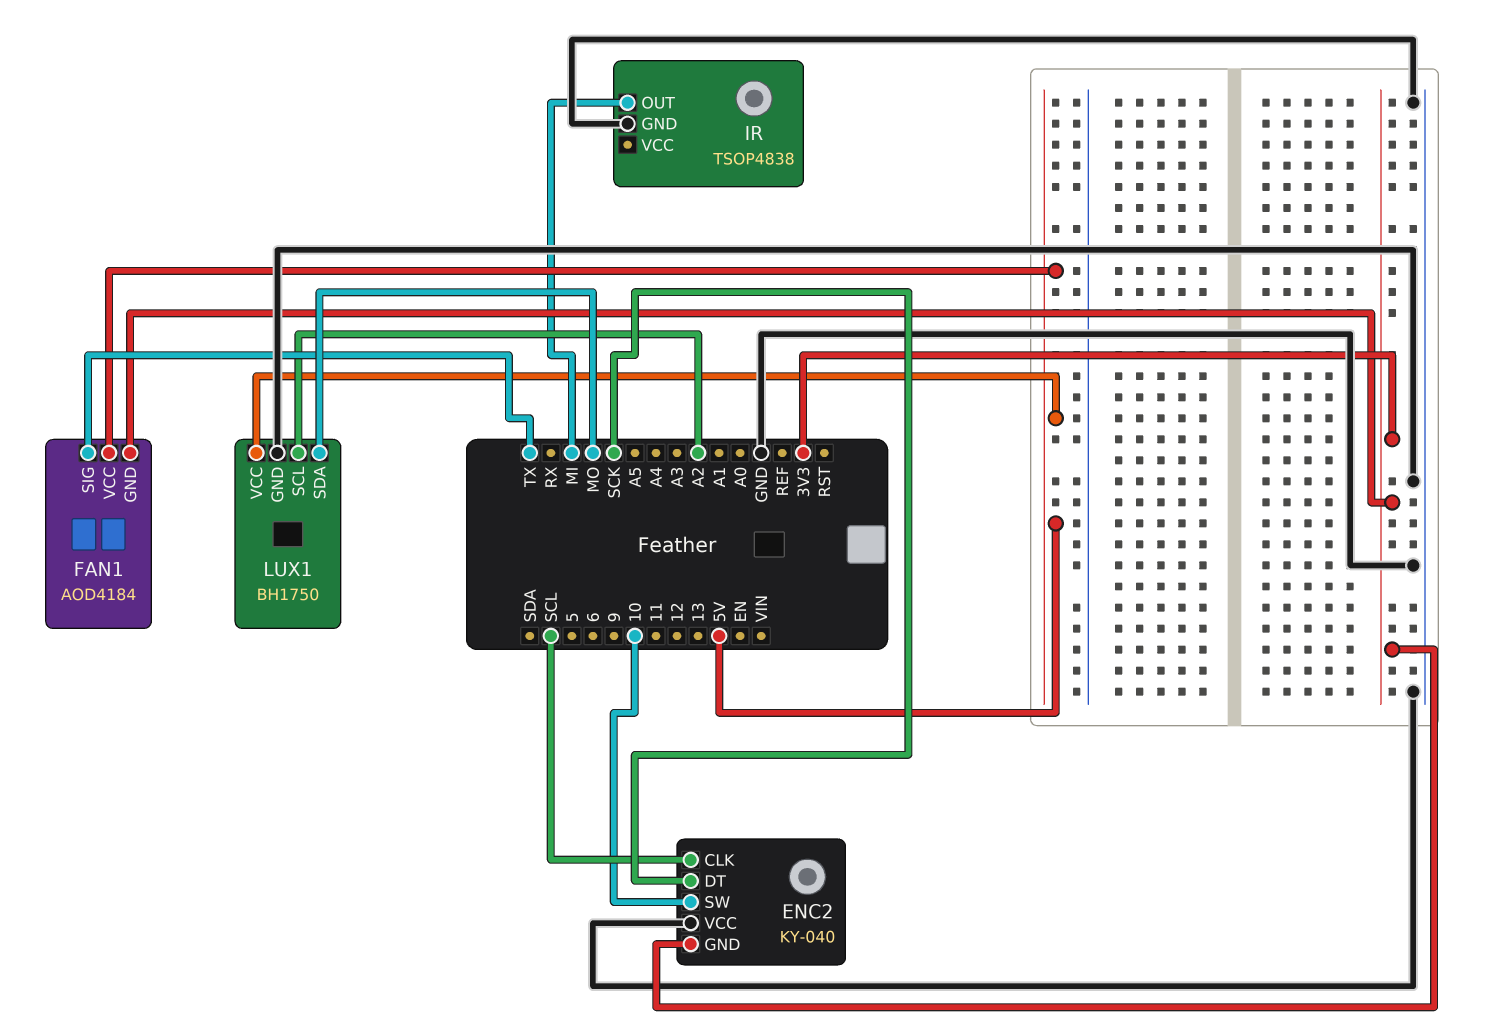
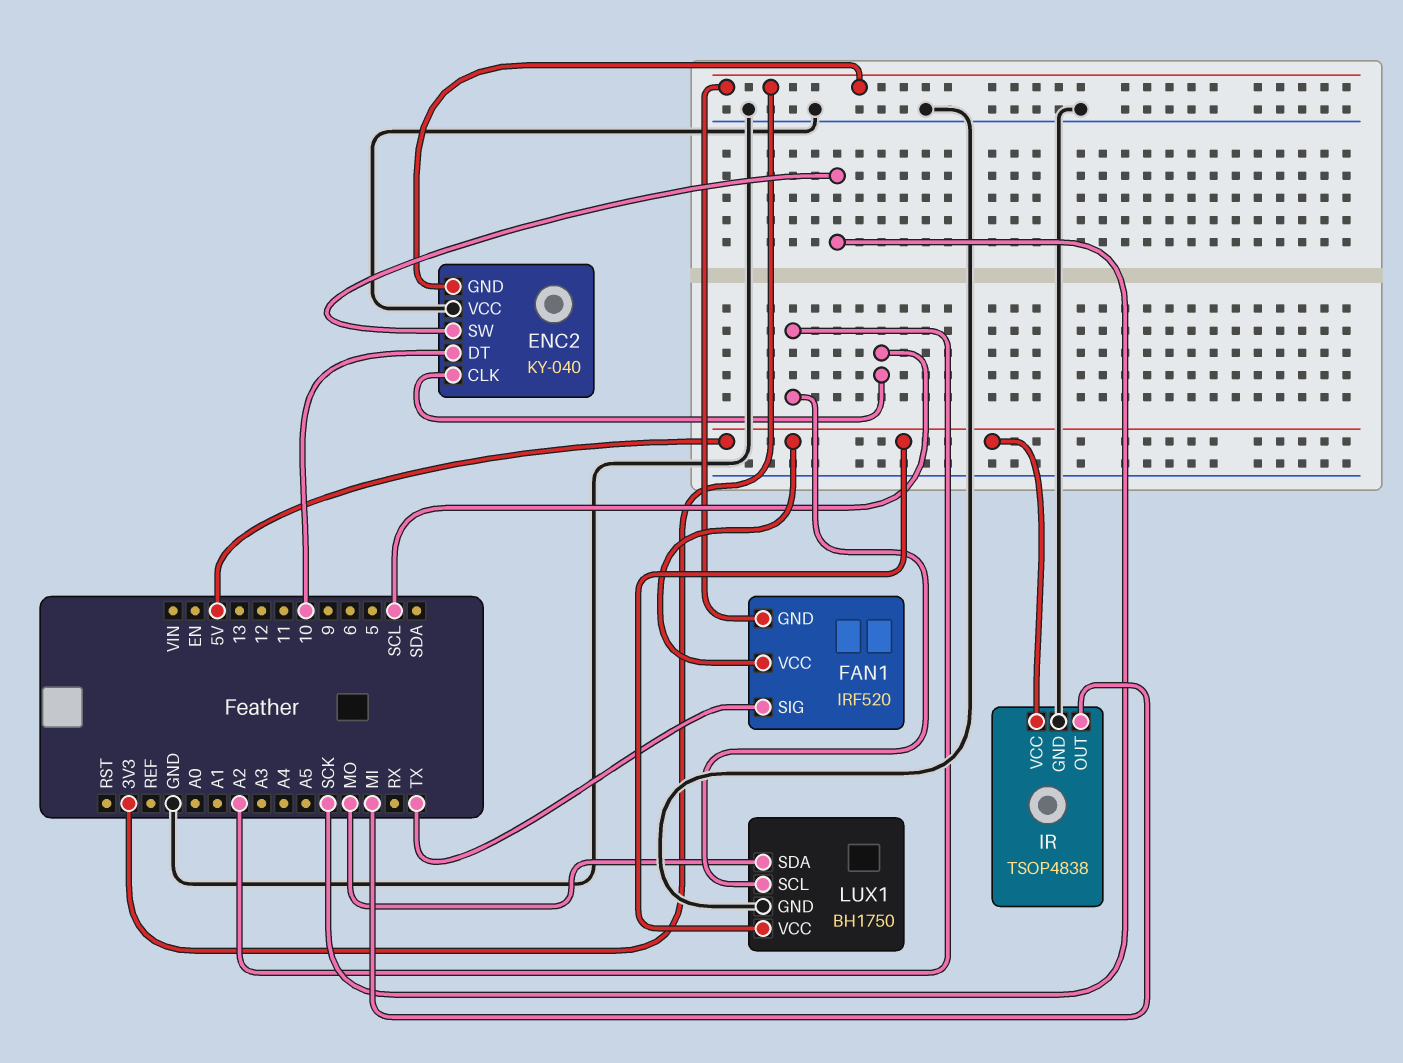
ENC2 pin DT: SCK -> 10
ENC2 pin SW: 10 -> SCK
FAN1: AOD4184 -> IRF520
IR pin VCC: none -> 5V

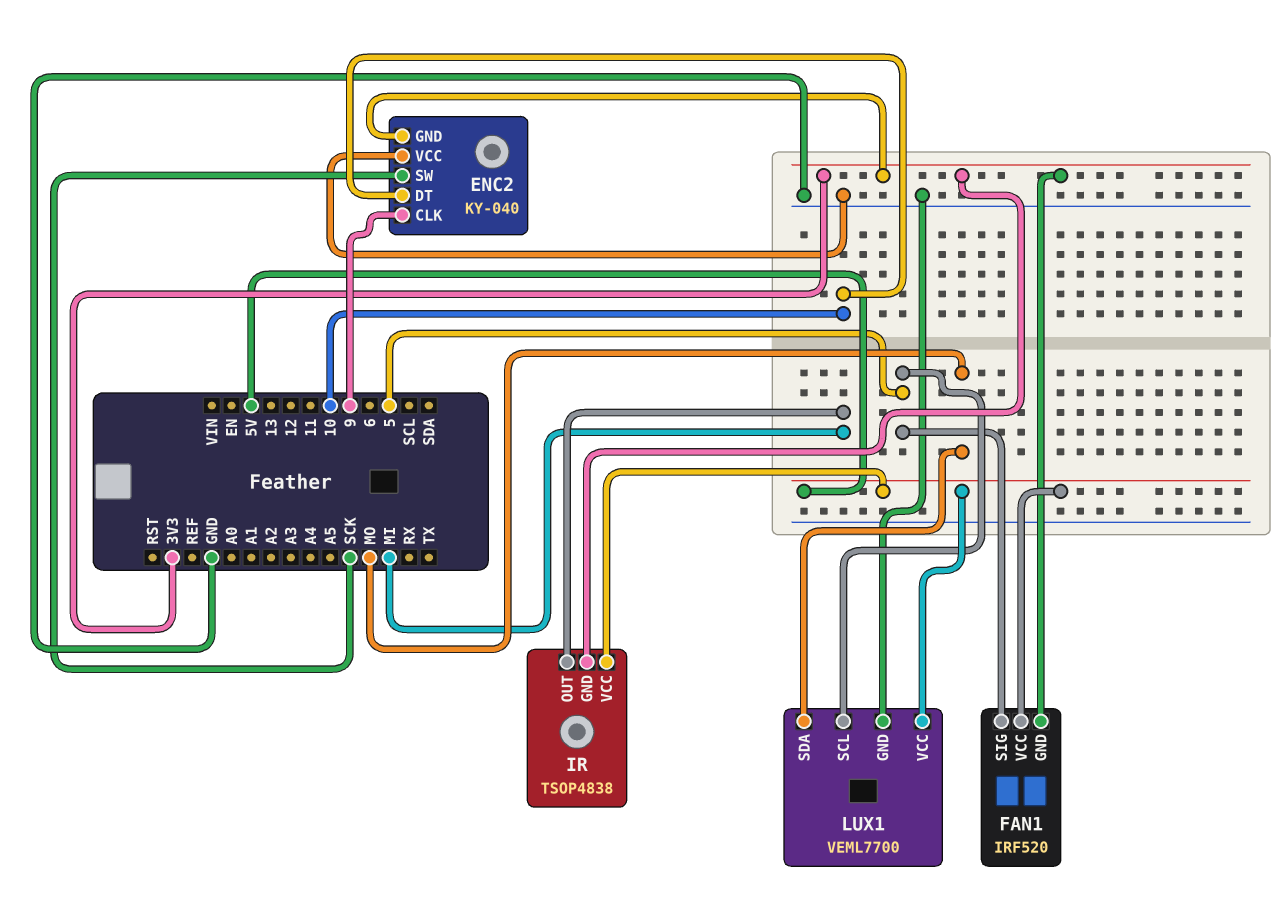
ENC2 pin CLK: SCL -> 9
FAN1 pin SIG: TX -> 5
IR pin GND: GND -> 3V3
LUX1: BH1750 -> VEML7700
LUX1 pin SCL: A2 -> 5

